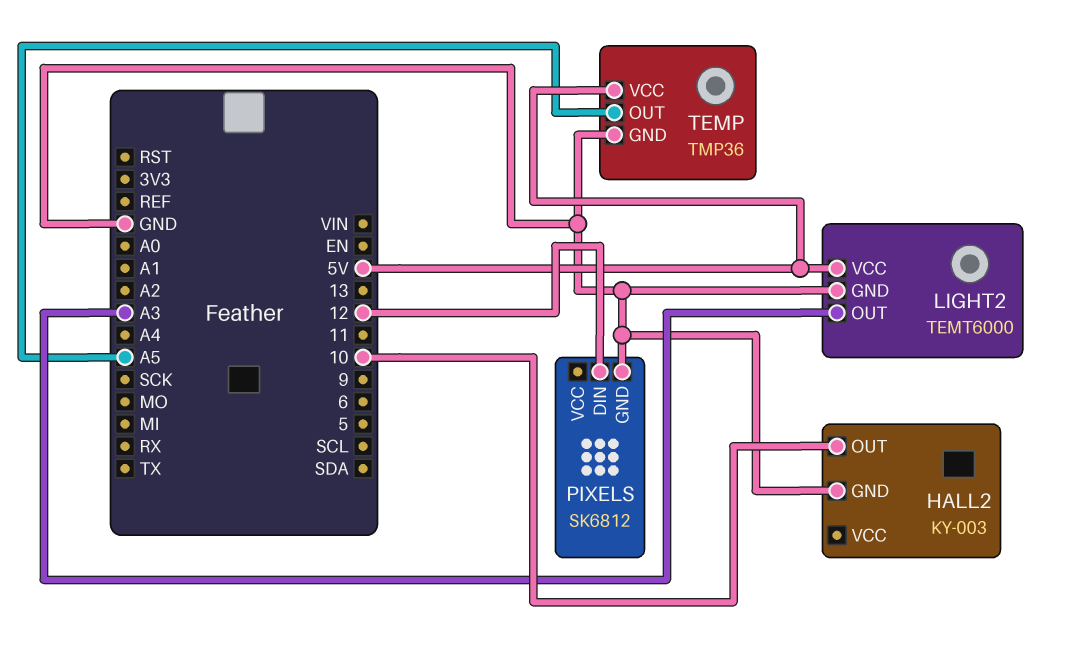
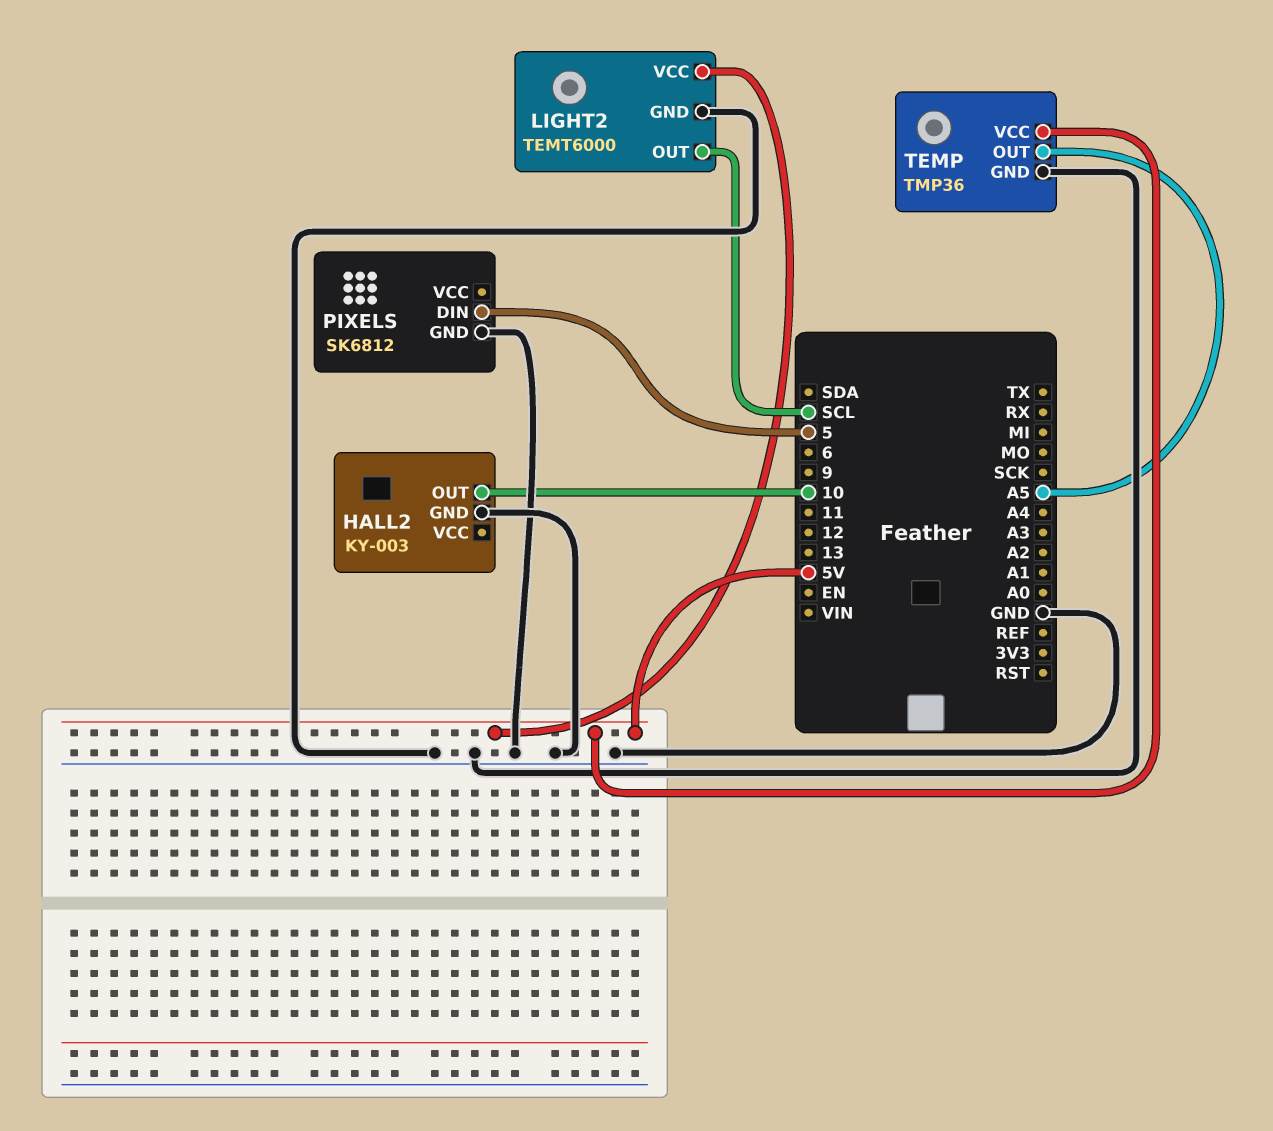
LIGHT2 pin OUT: A3 -> SCL
PIXELS pin DIN: 12 -> 5

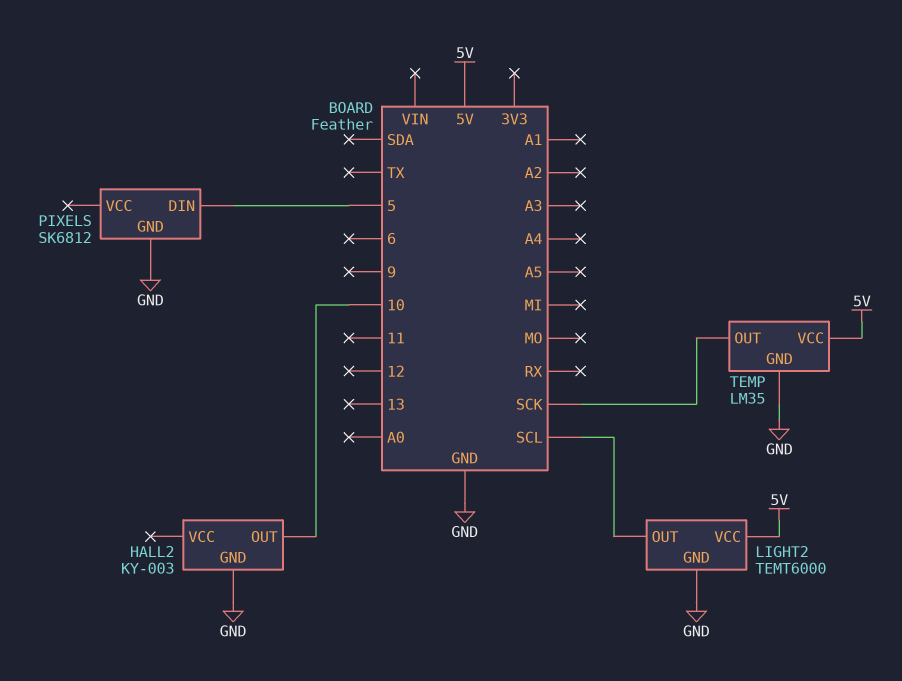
TEMP: TMP36 -> LM35
TEMP pin OUT: A5 -> SCK

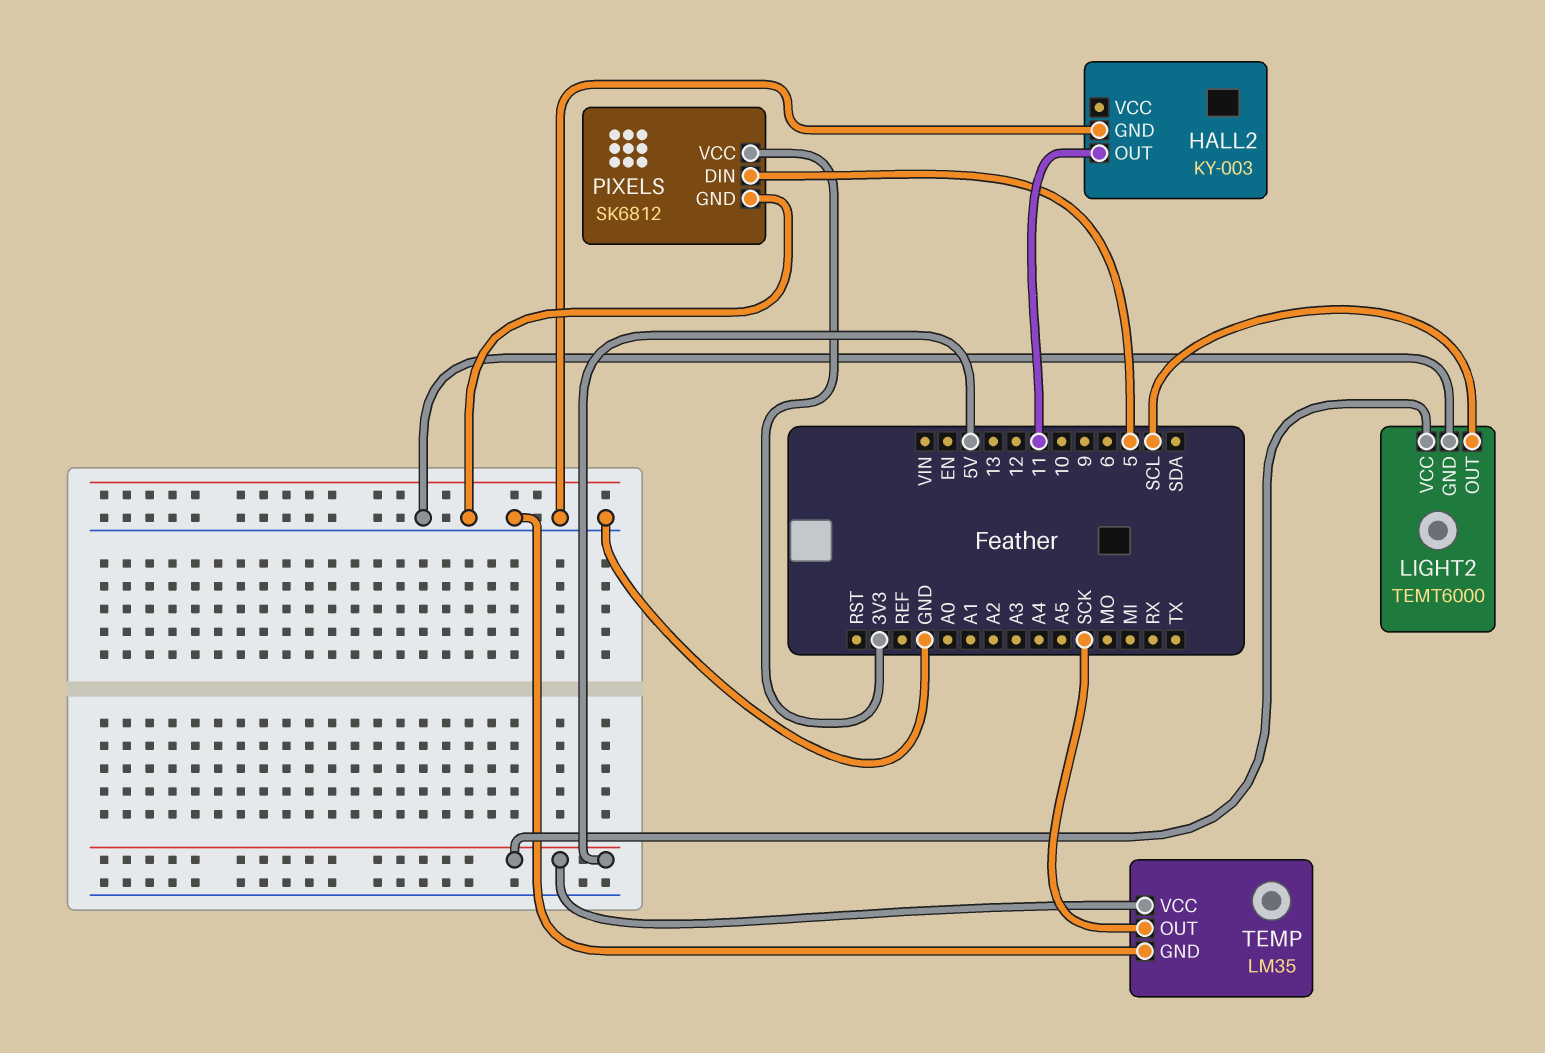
HALL2 pin OUT: 10 -> 11
PIXELS pin VCC: none -> 3V3

